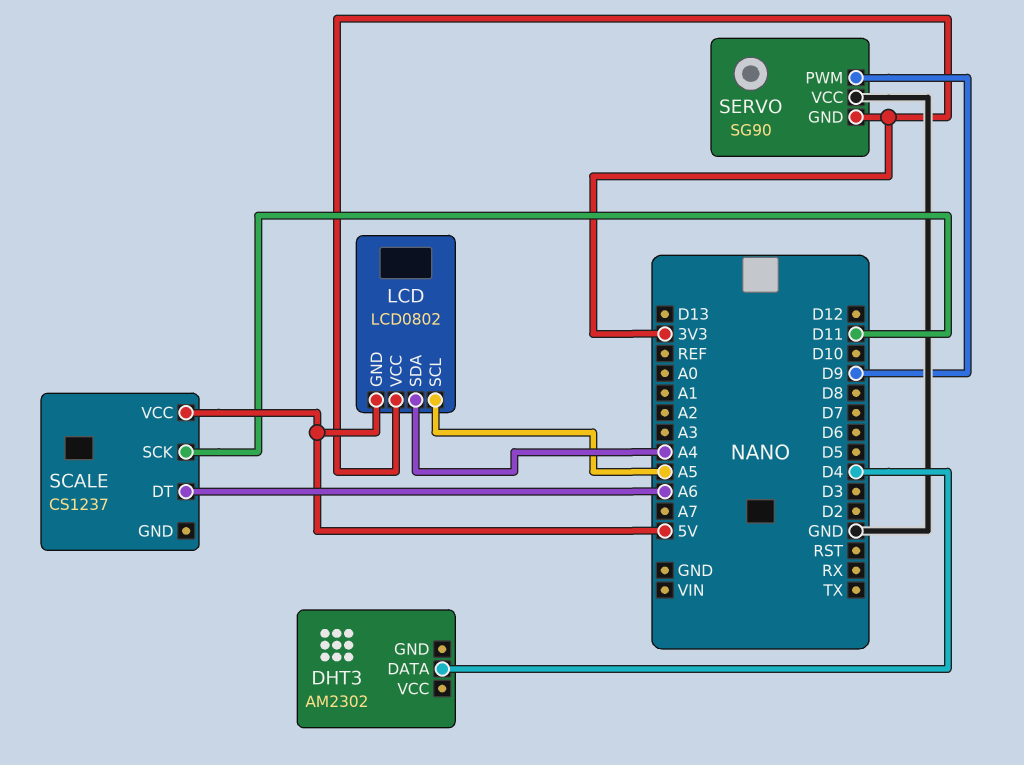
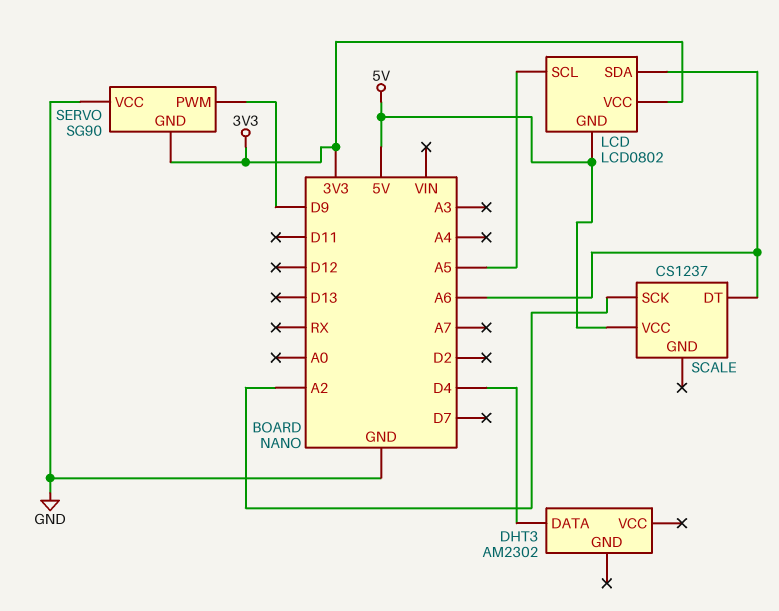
LCD pin SDA: A4 -> A6
SCALE pin SCK: D11 -> A2

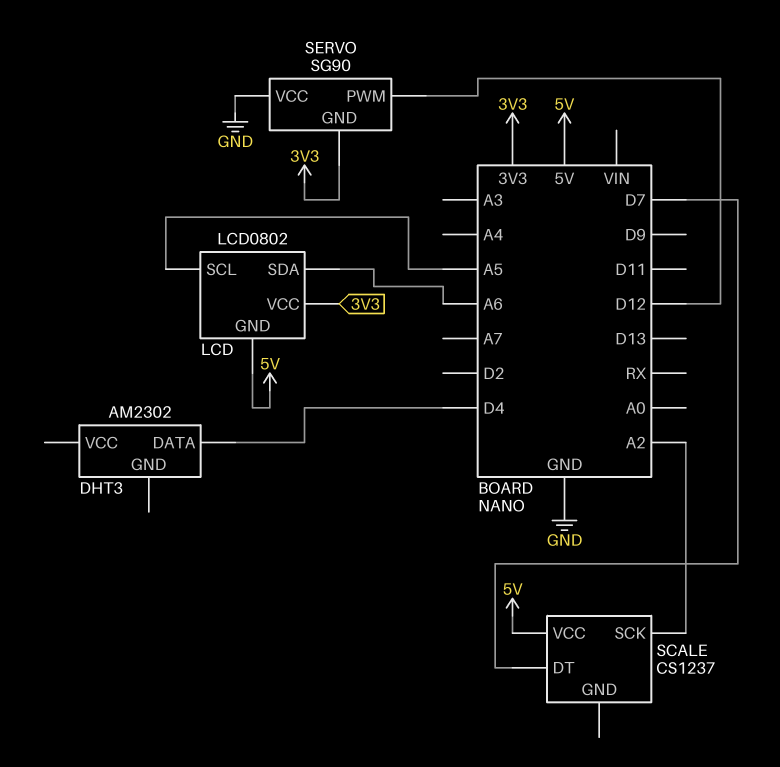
SCALE pin DT: A6 -> D7
SERVO pin PWM: D9 -> D12

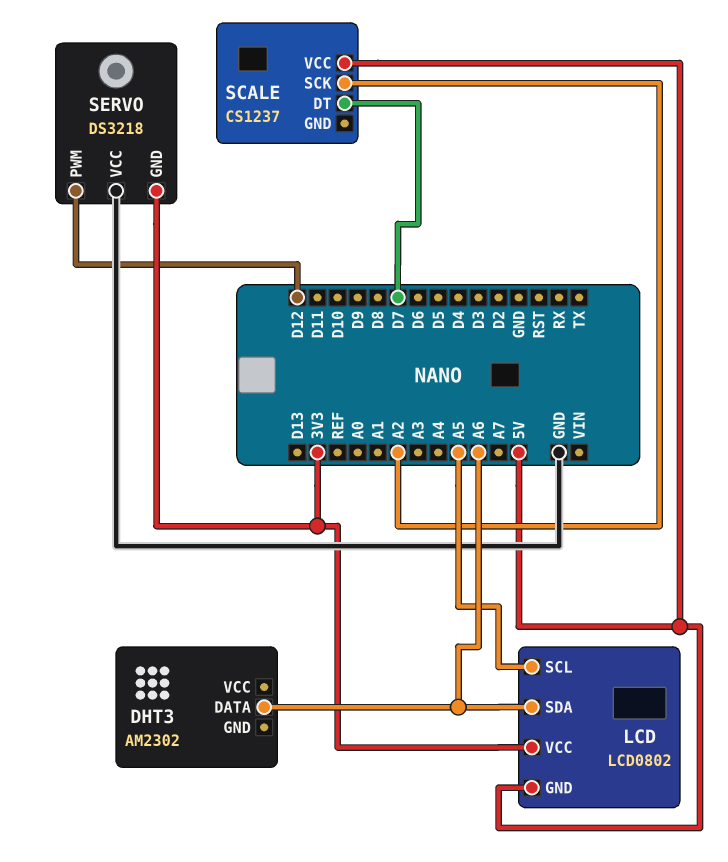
DHT3 pin DATA: D4 -> A6
SERVO: SG90 -> DS3218

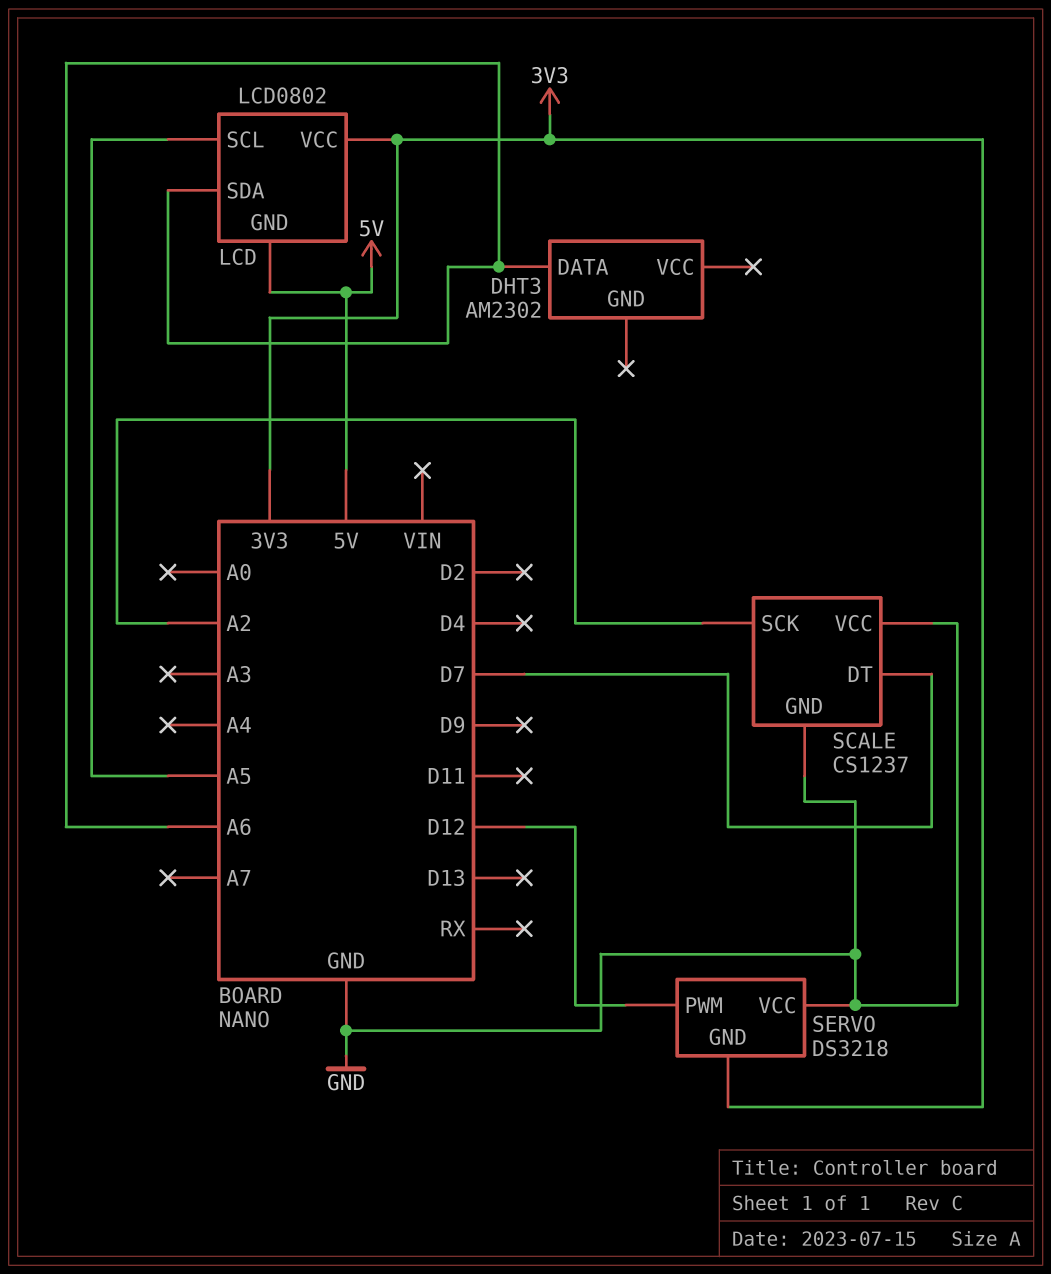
SCALE pin GND: none -> GND
SCALE pin VCC: 5V -> GND

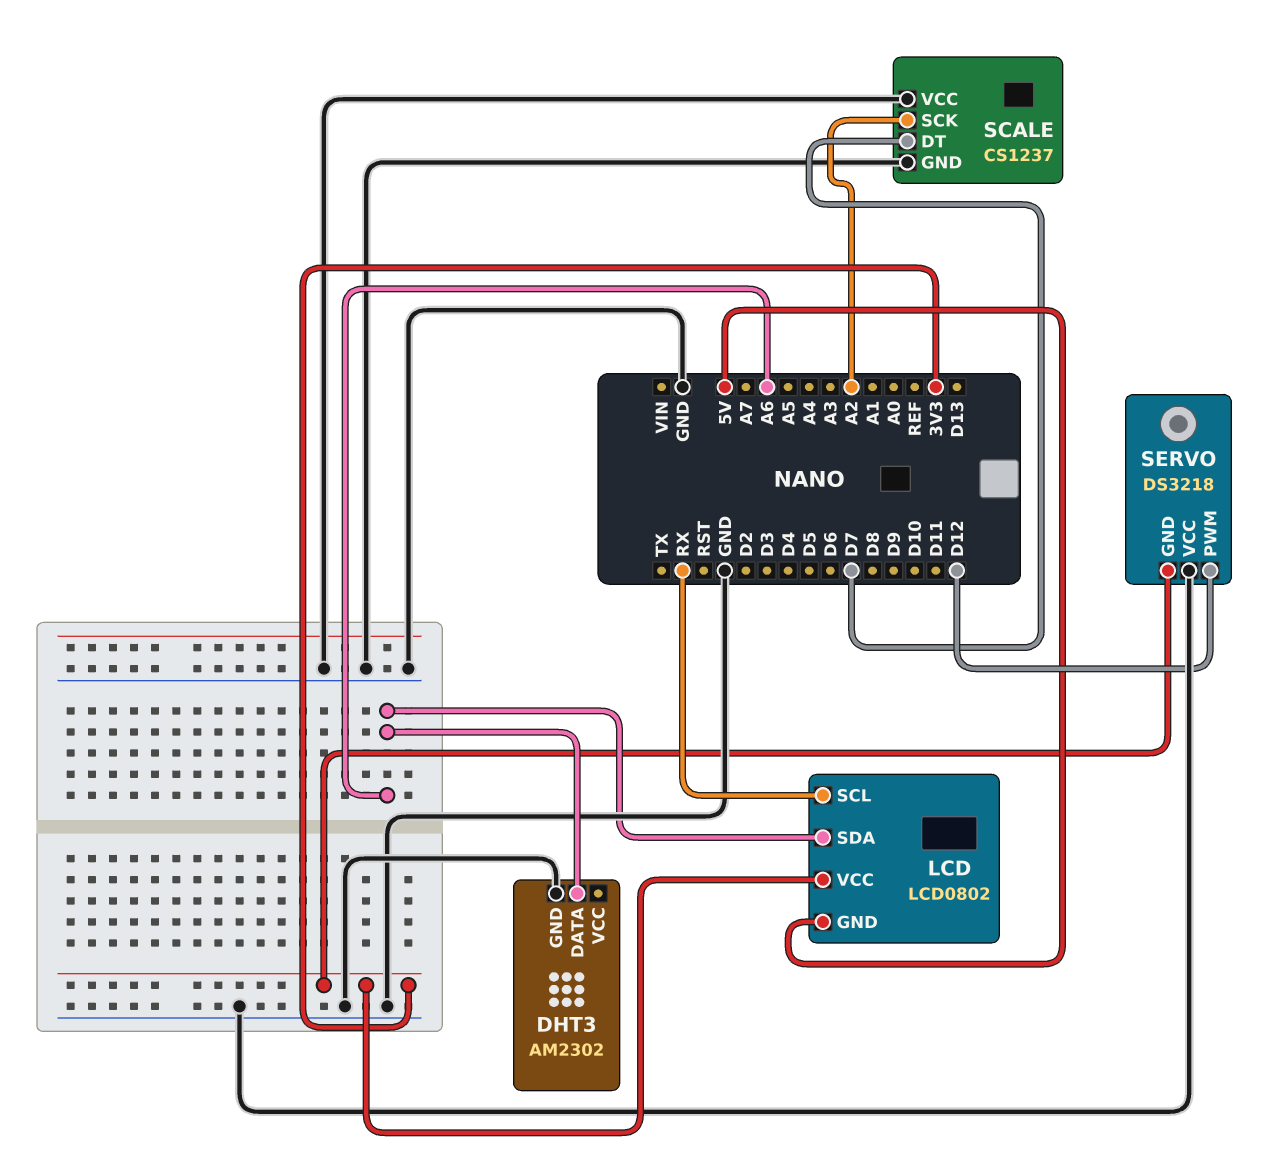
DHT3 pin GND: none -> GND
LCD pin SCL: A5 -> RX

